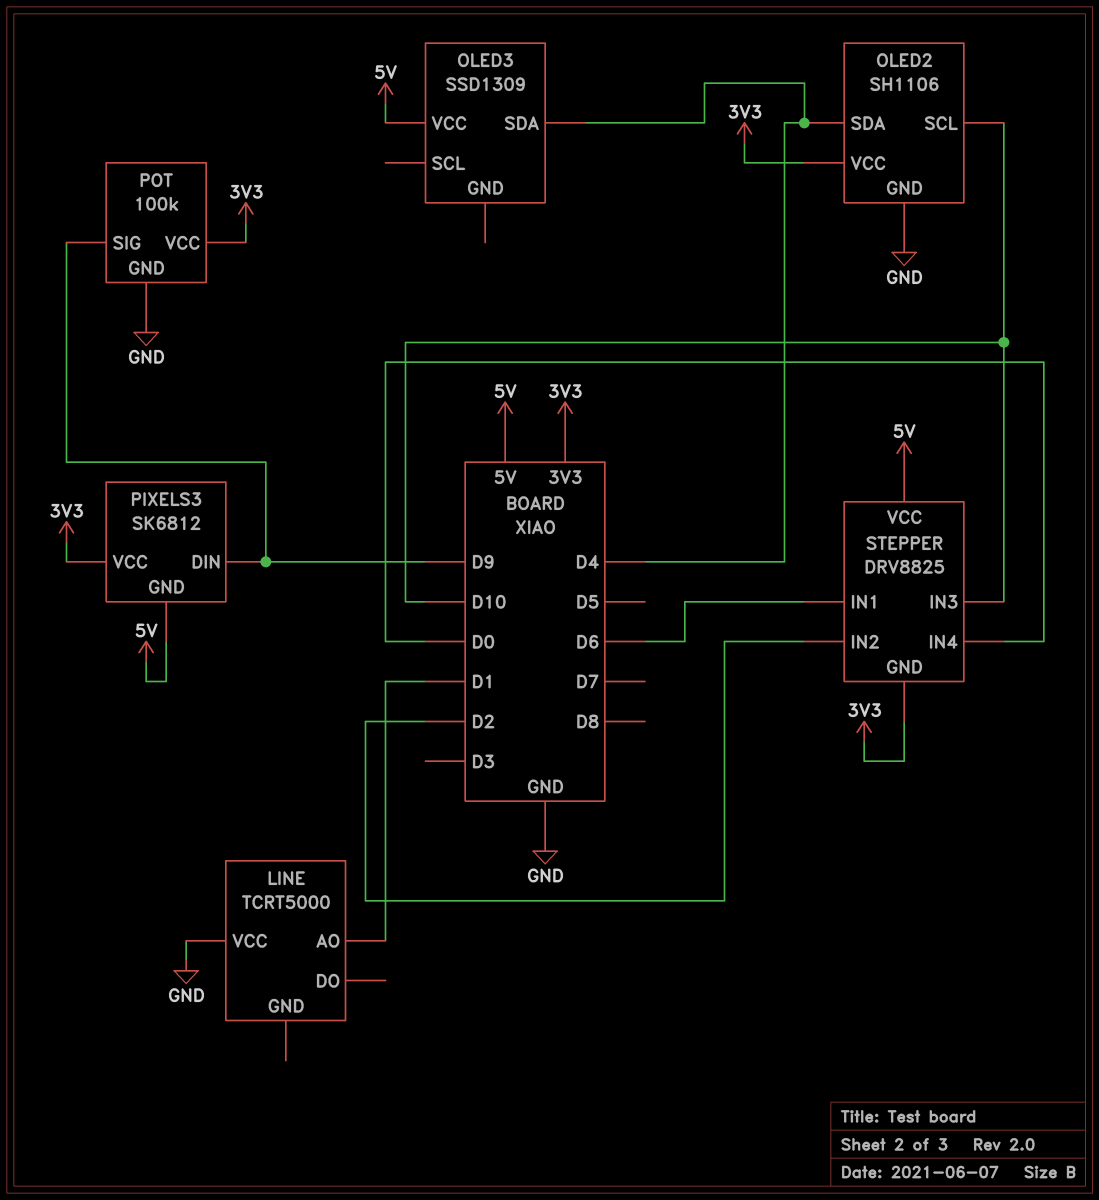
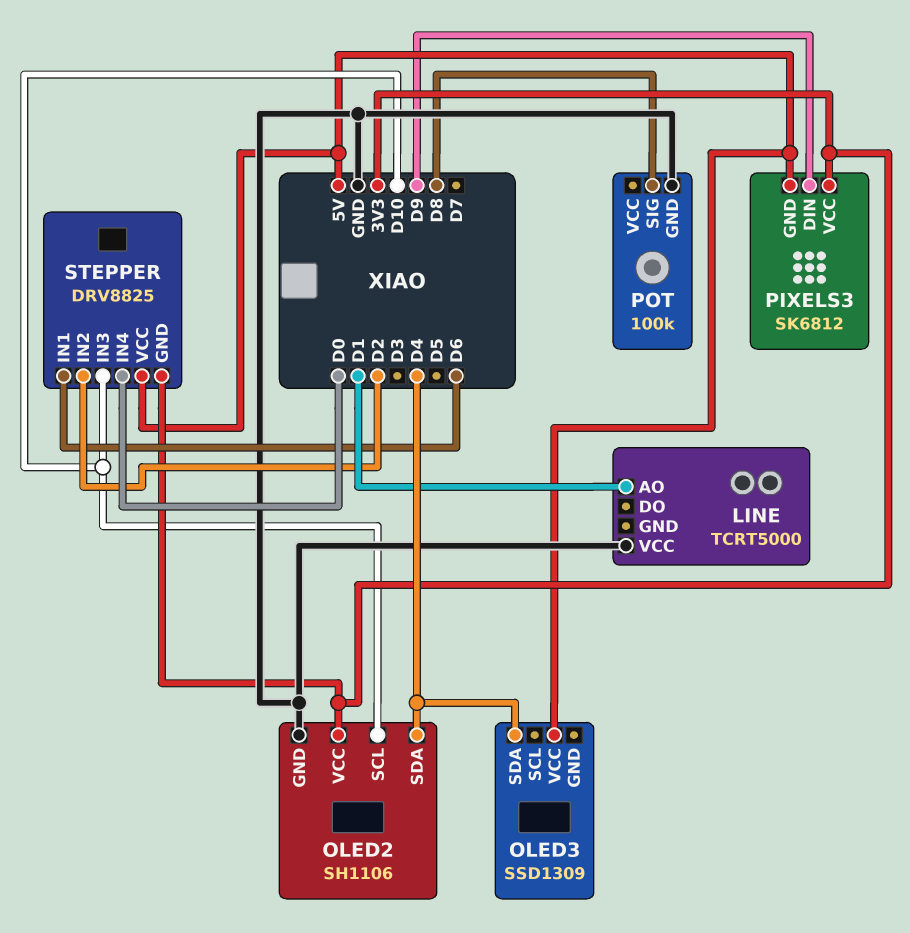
POT pin SIG: D9 -> D8
POT pin VCC: 3V3 -> none

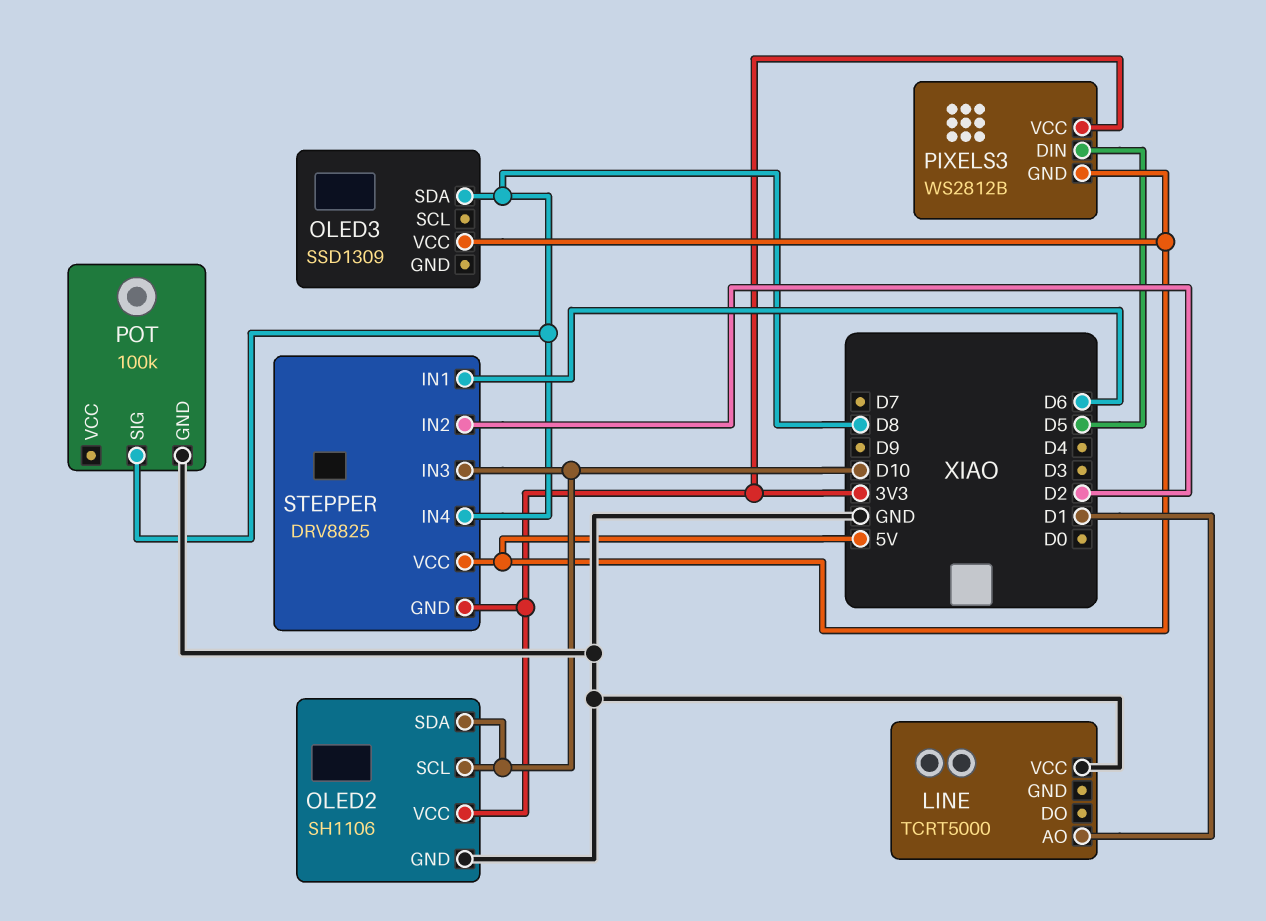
OLED2 pin SDA: D4 -> D10
OLED3 pin SDA: D4 -> D8
PIXELS3: SK6812 -> WS2812B
PIXELS3 pin DIN: D9 -> D5
STEPPER pin IN4: D0 -> D8

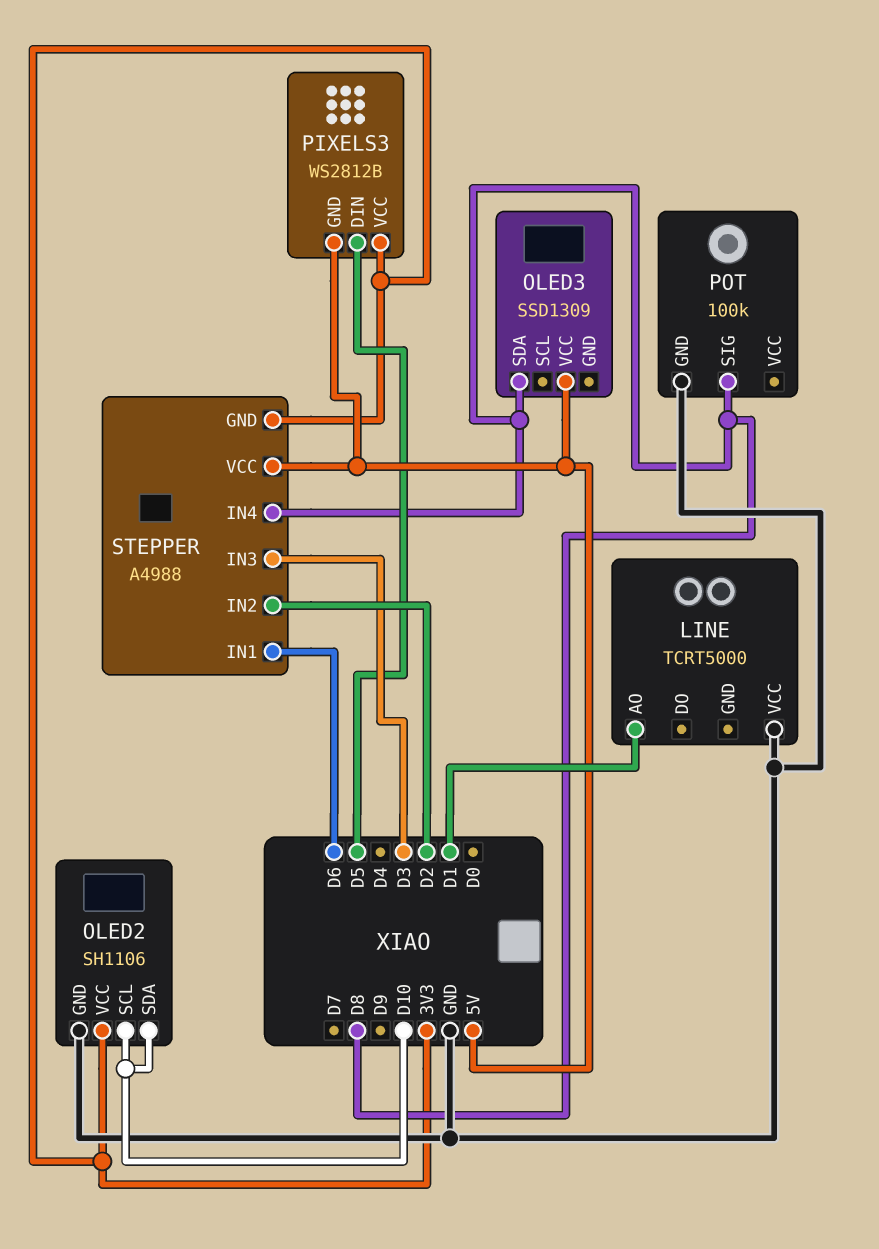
STEPPER: DRV8825 -> A4988
STEPPER pin IN3: D10 -> D3

